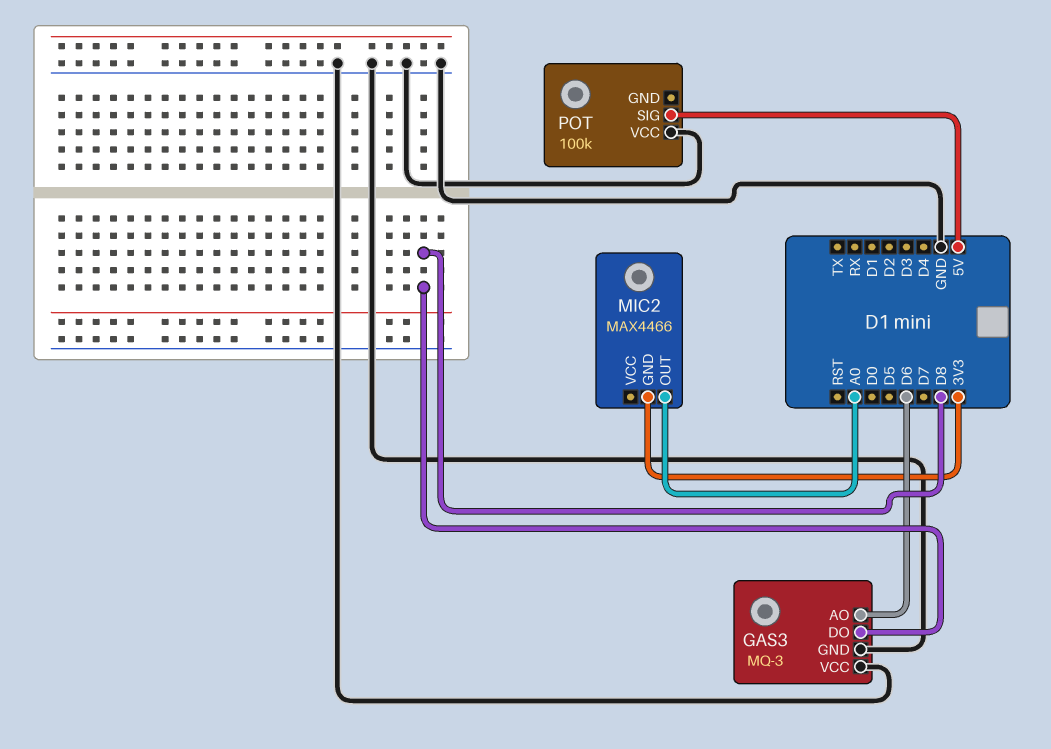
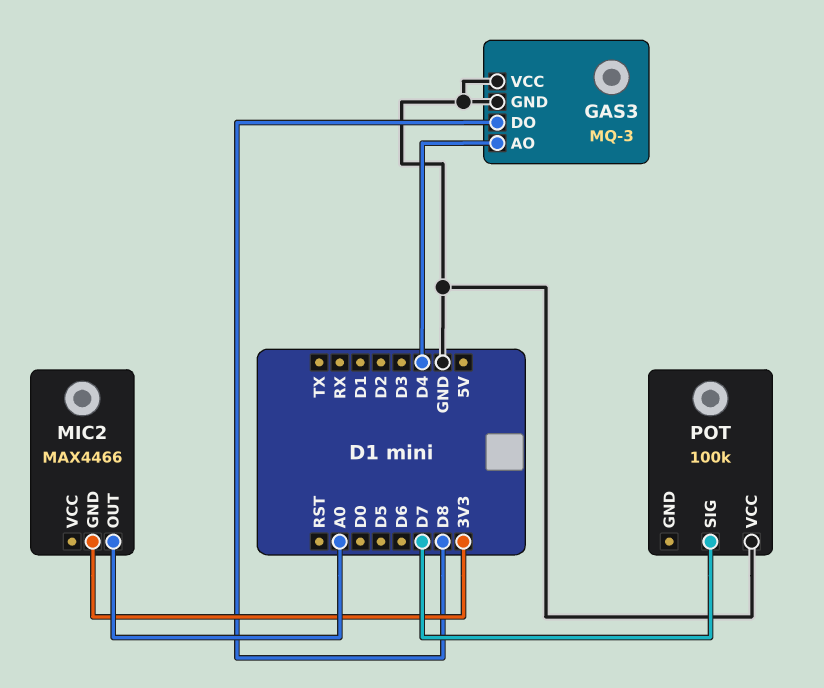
GAS3 pin AO: D6 -> D4
POT pin SIG: 5V -> D7

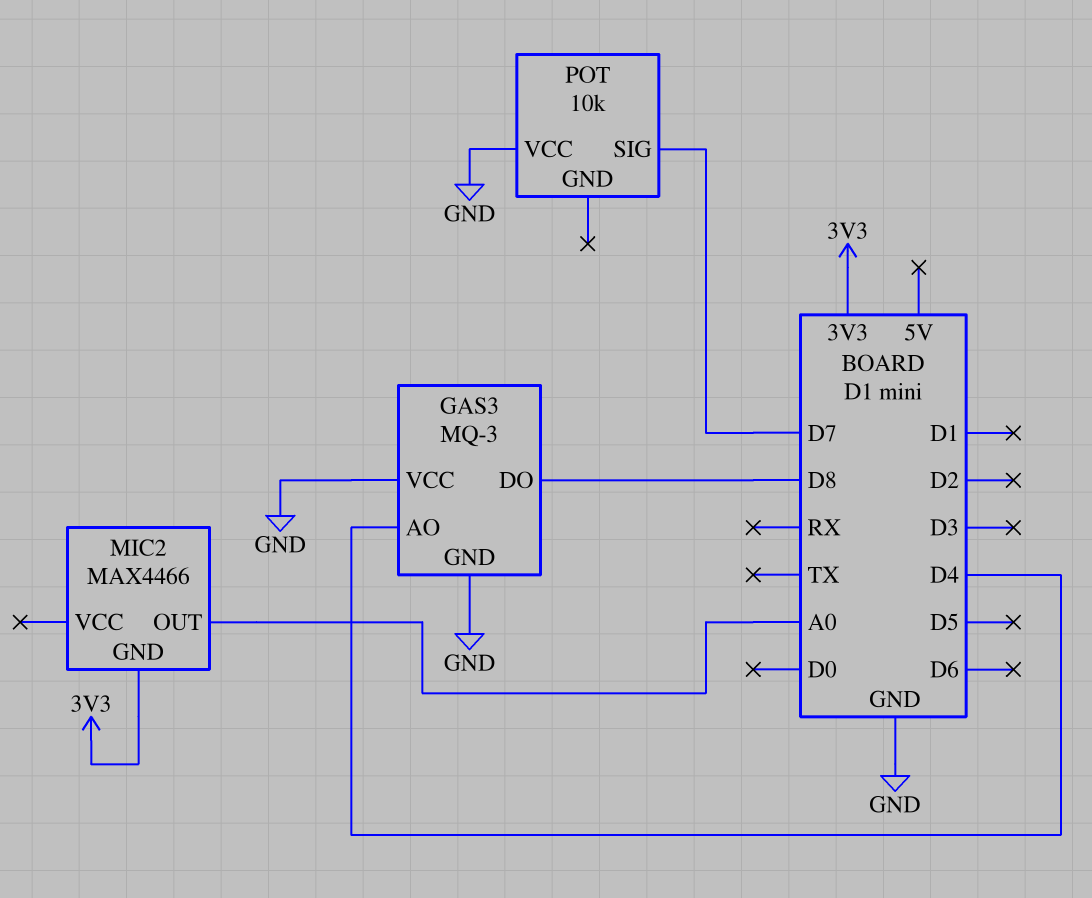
POT: 100k -> 10k

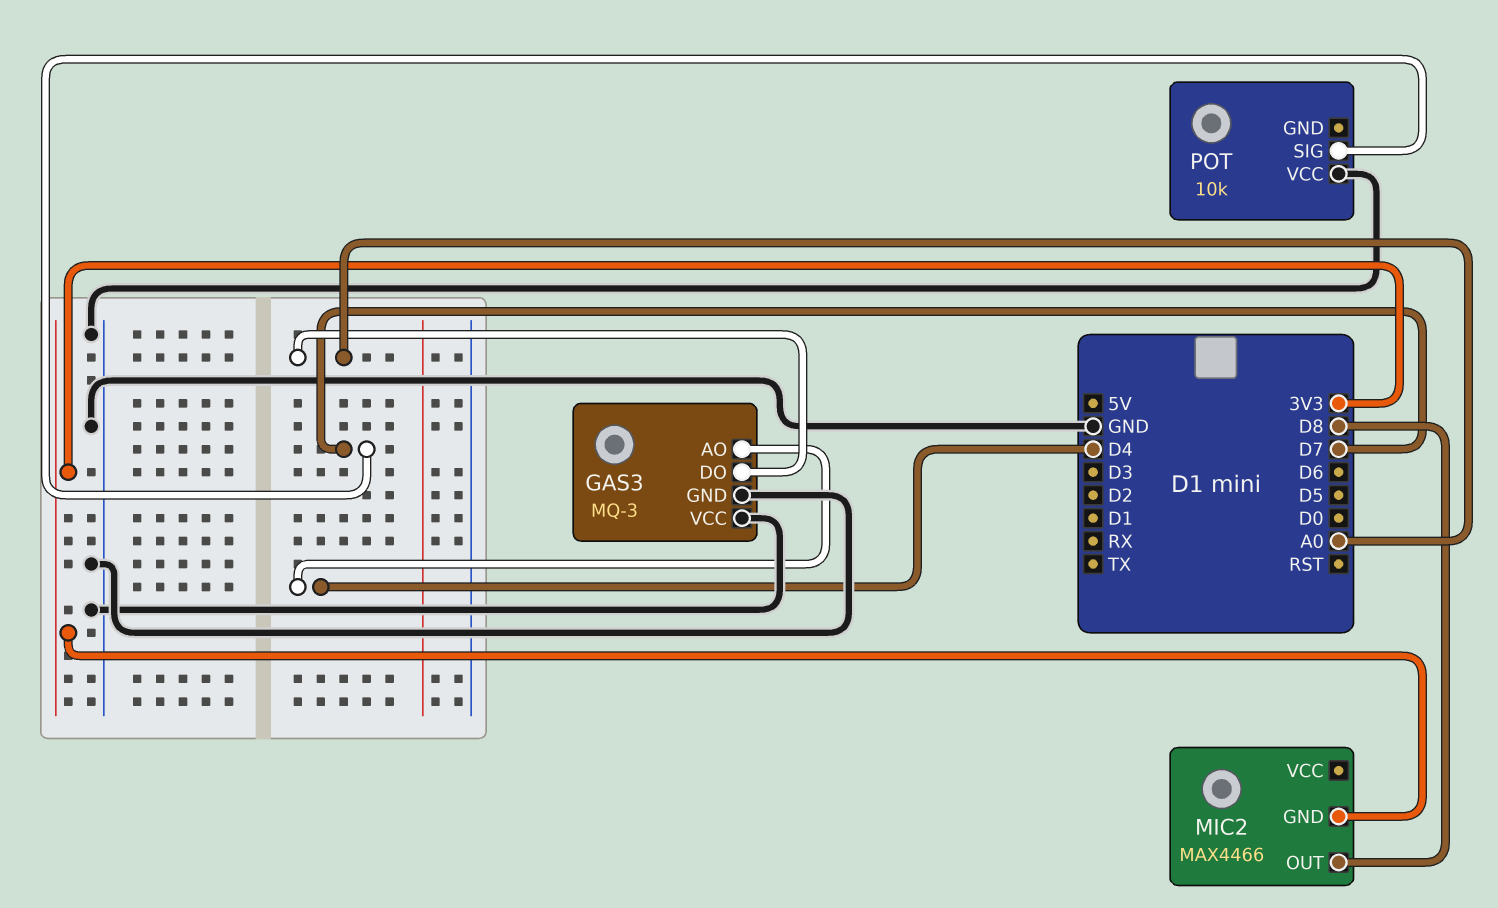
GAS3 pin DO: D8 -> A0
MIC2 pin OUT: A0 -> D8

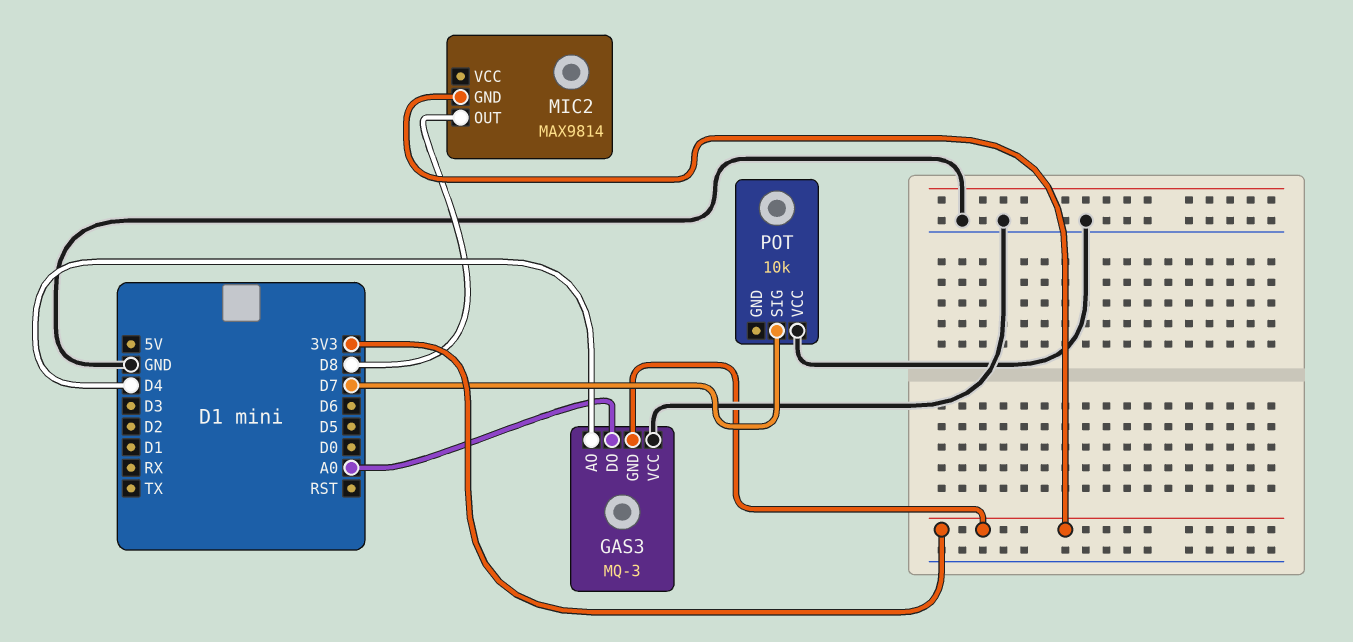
GAS3 pin GND: GND -> 3V3
MIC2: MAX4466 -> MAX9814

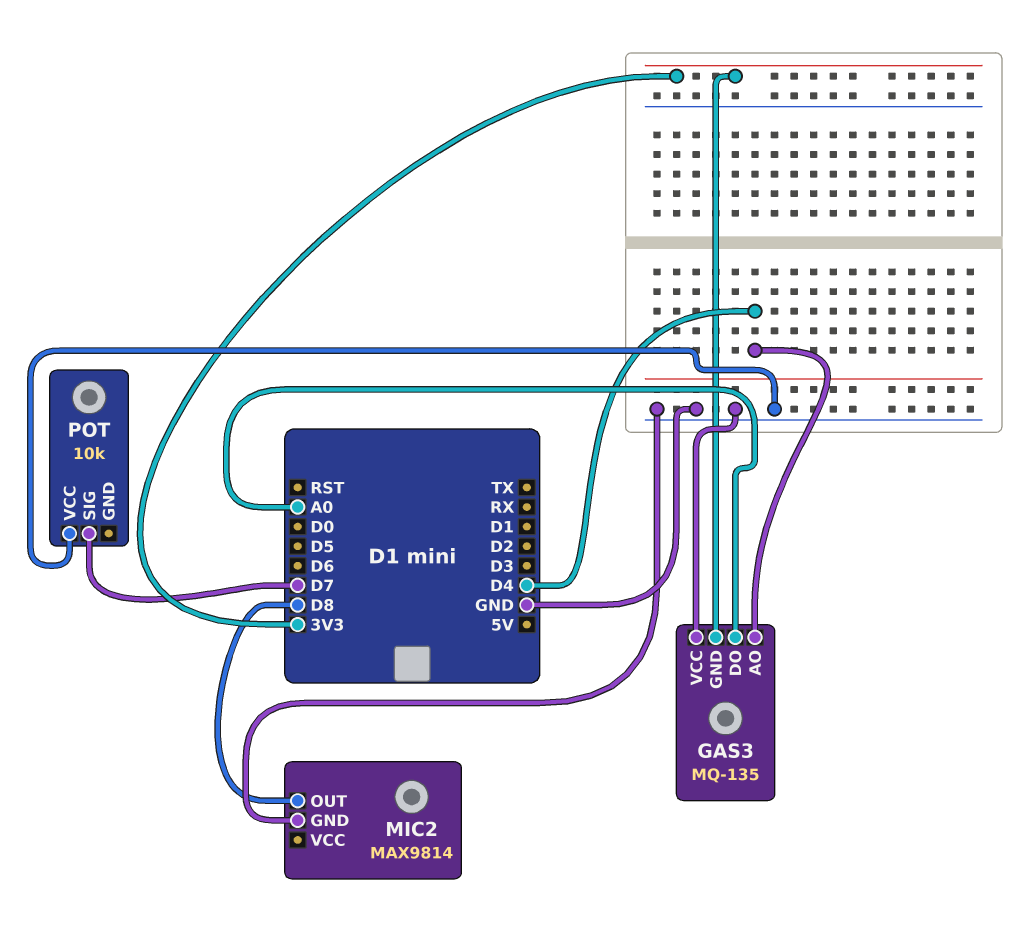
GAS3: MQ-3 -> MQ-135
MIC2 pin GND: 3V3 -> GND

